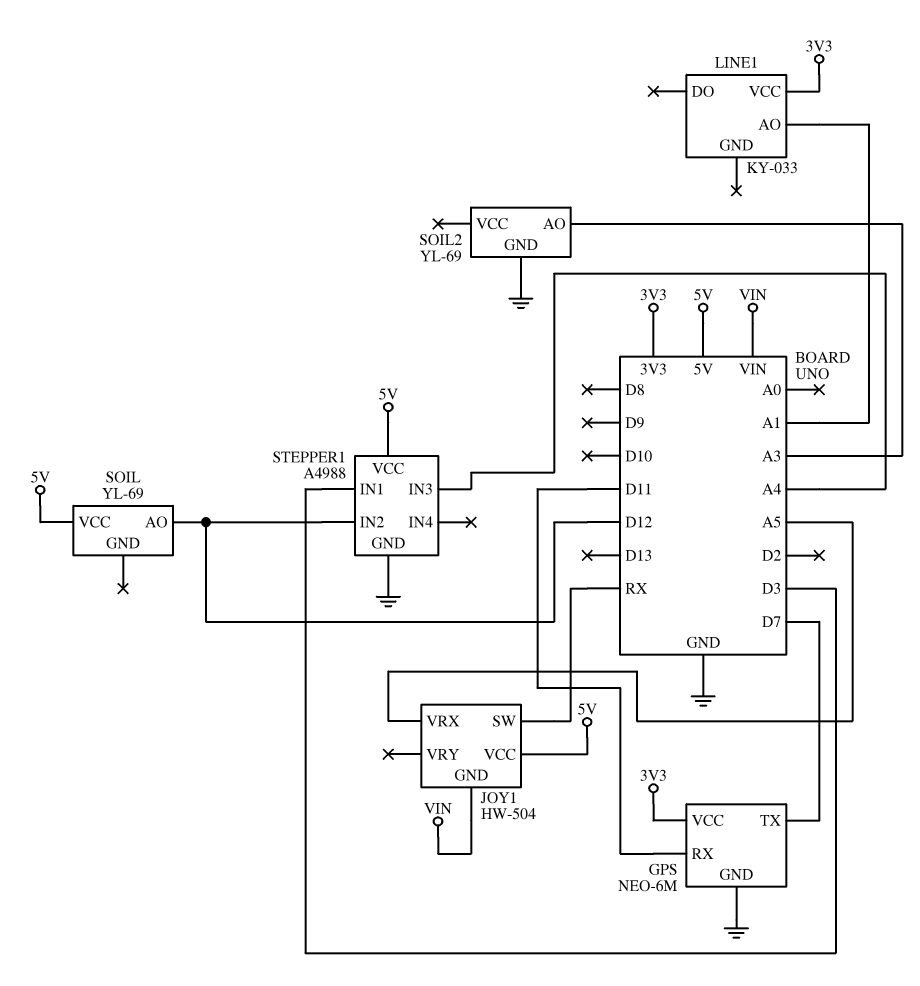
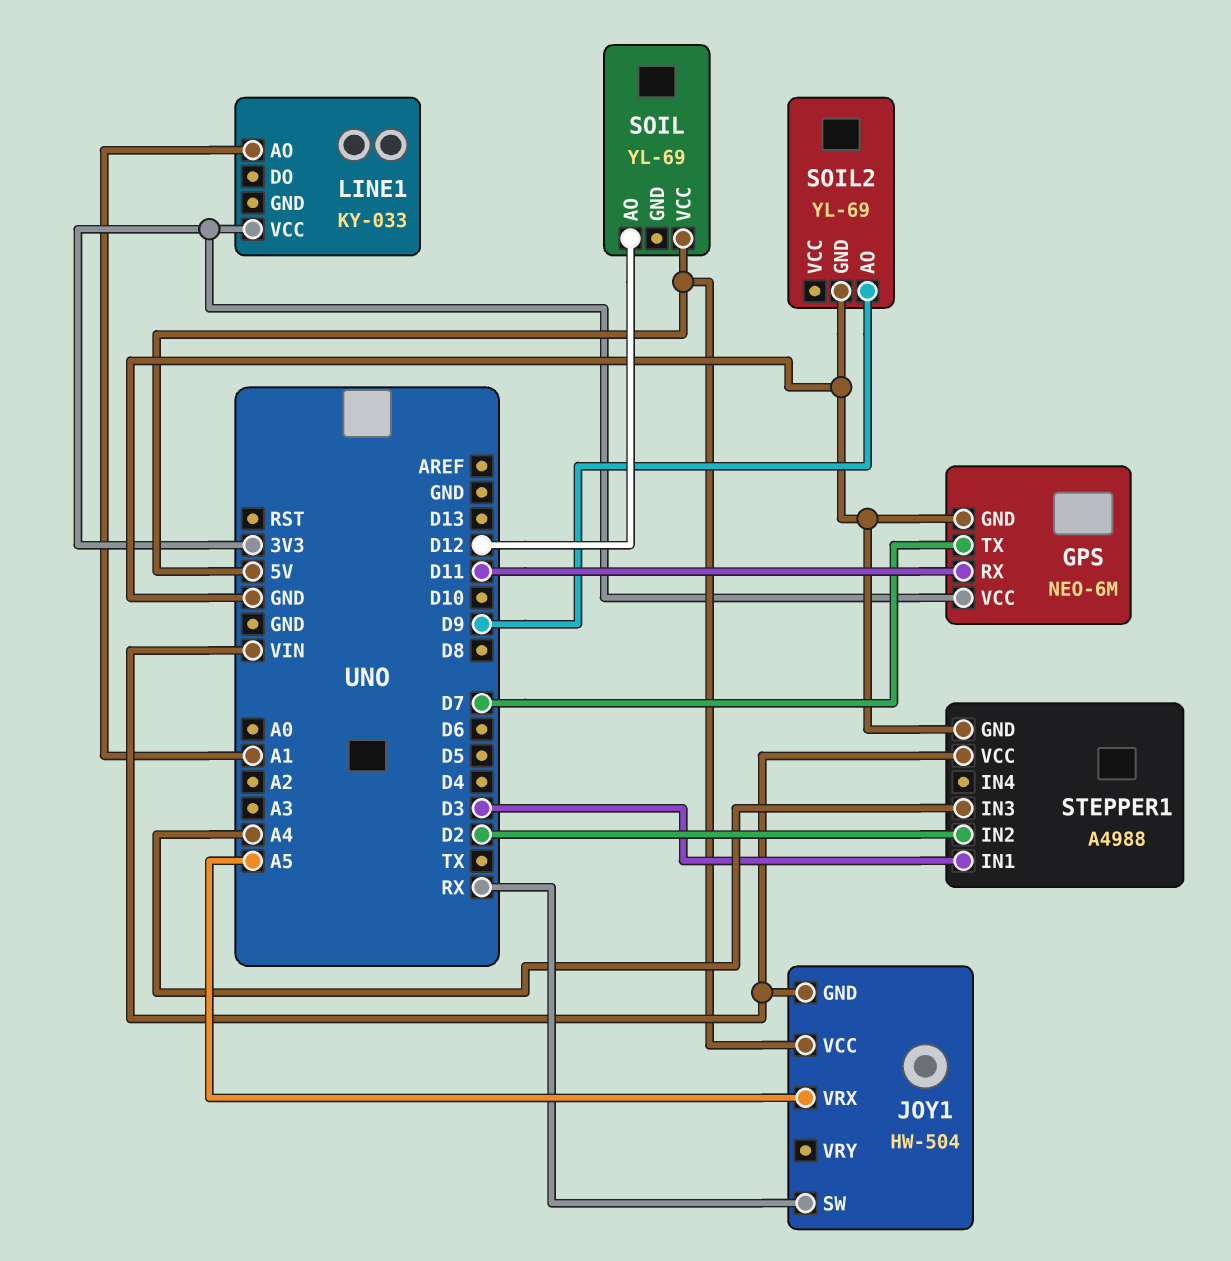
SOIL2 pin AO: A3 -> D9
STEPPER1 pin IN2: D12 -> D2
STEPPER1 pin VCC: 5V -> VIN

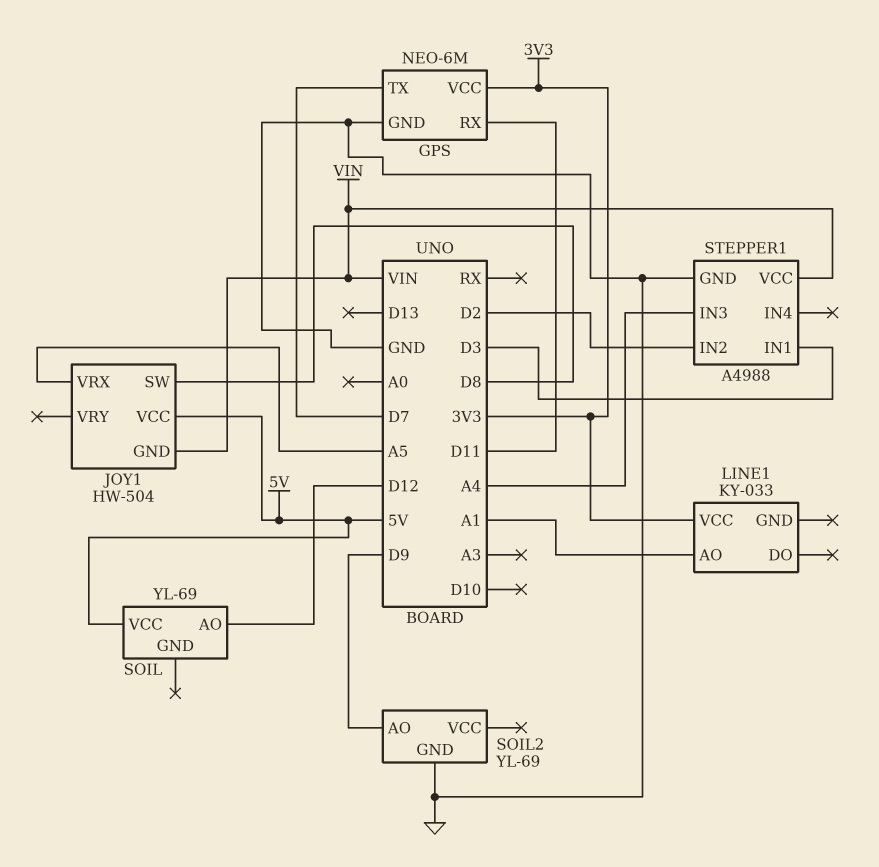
JOY1 pin SW: RX -> D8

